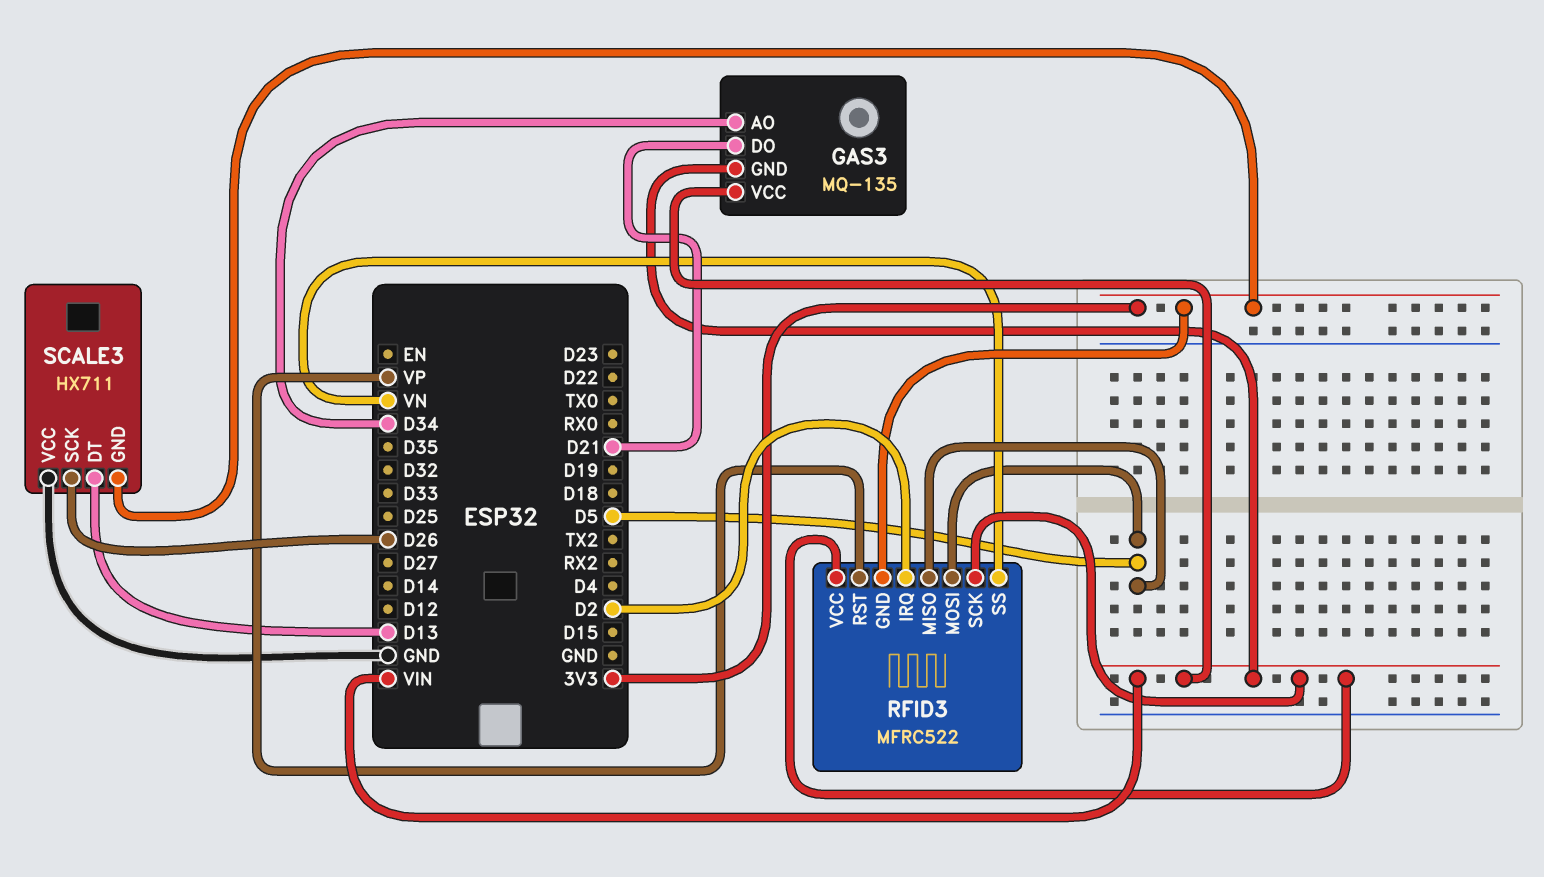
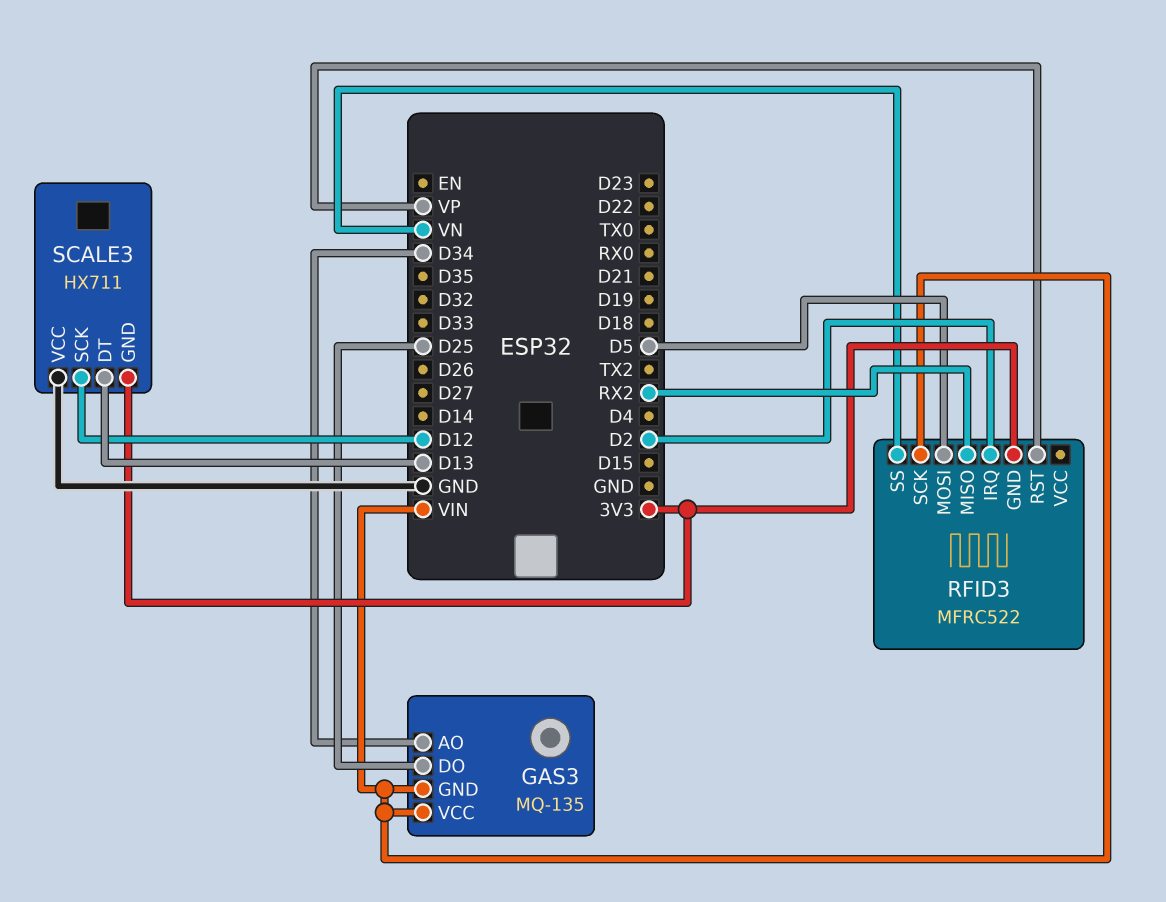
GAS3 pin DO: D21 -> D25
RFID3 pin MISO: D5 -> RX2
RFID3 pin VCC: VIN -> none
SCALE3 pin SCK: D26 -> D12

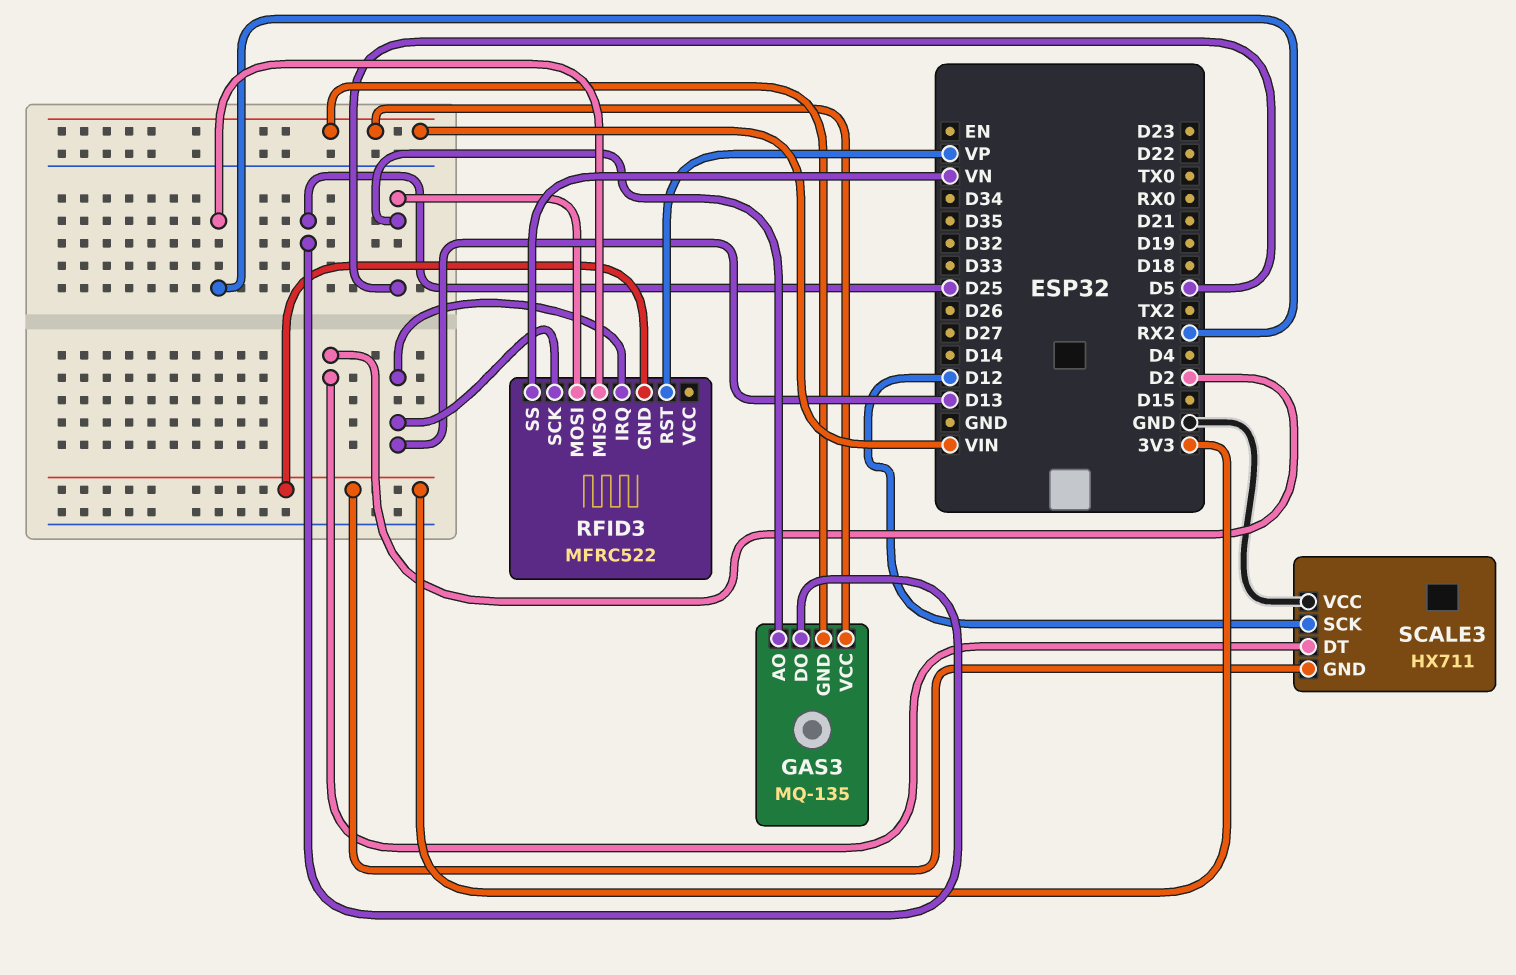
GAS3 pin AO: D34 -> D5
RFID3 pin IRQ: D2 -> D13
RFID3 pin SCK: VIN -> D13
SCALE3 pin DT: D13 -> D2

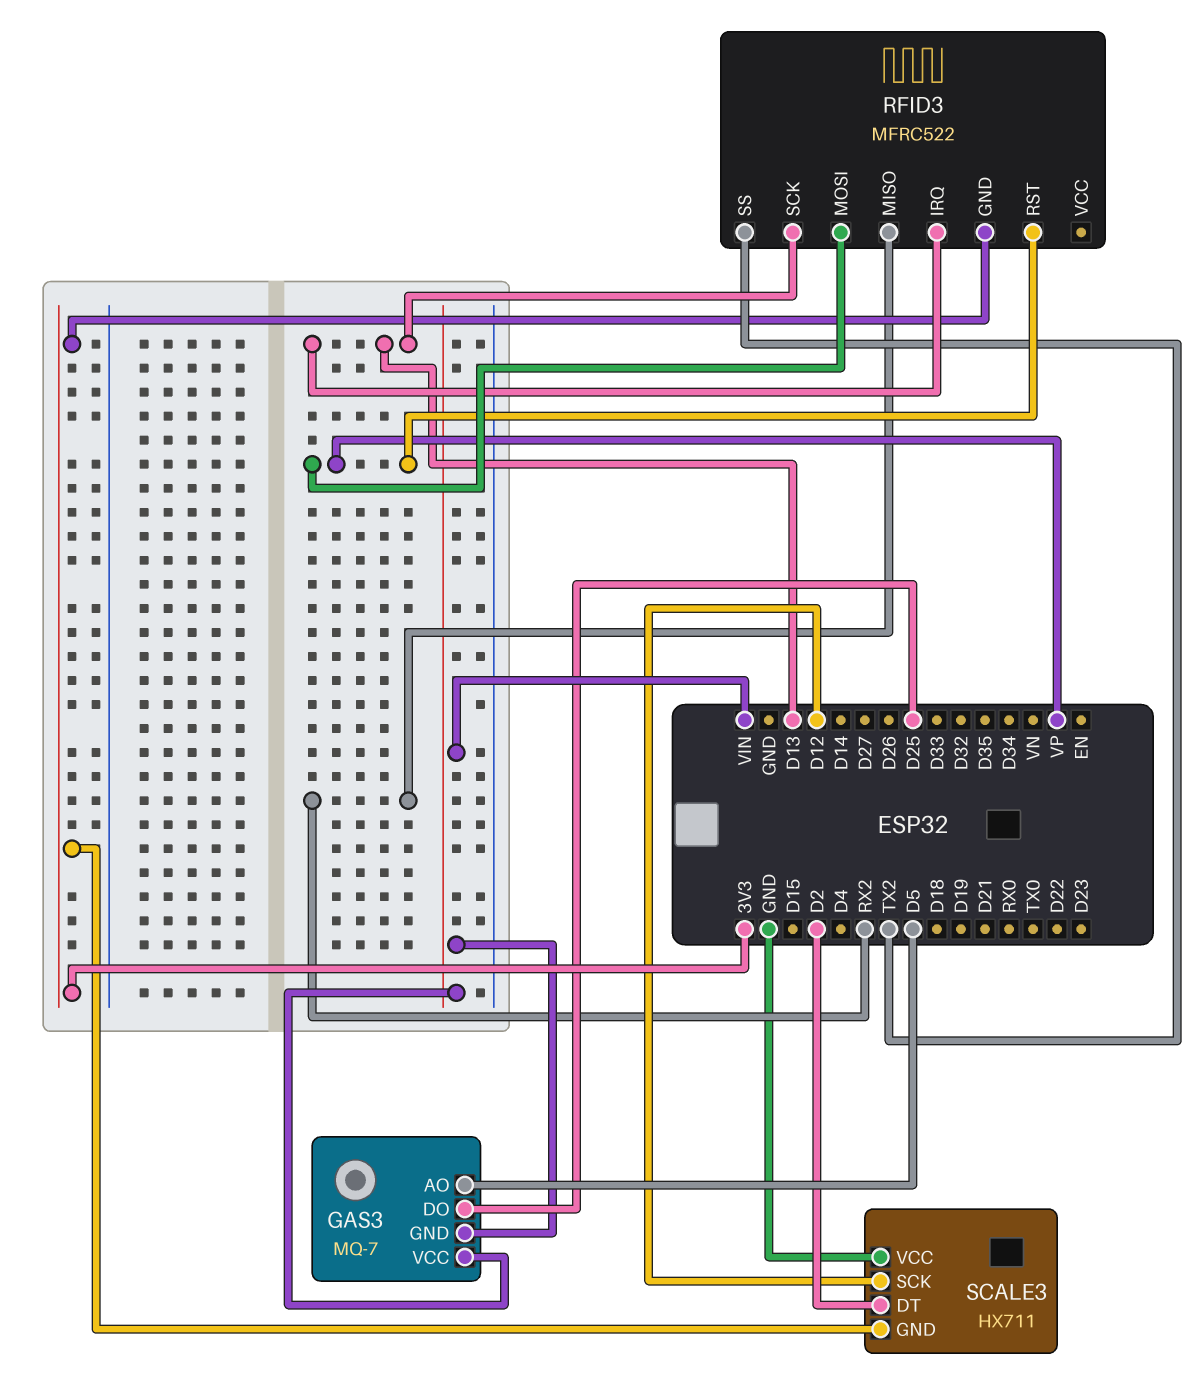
GAS3: MQ-135 -> MQ-7
RFID3 pin MOSI: D5 -> VP
RFID3 pin SS: VN -> TX2

